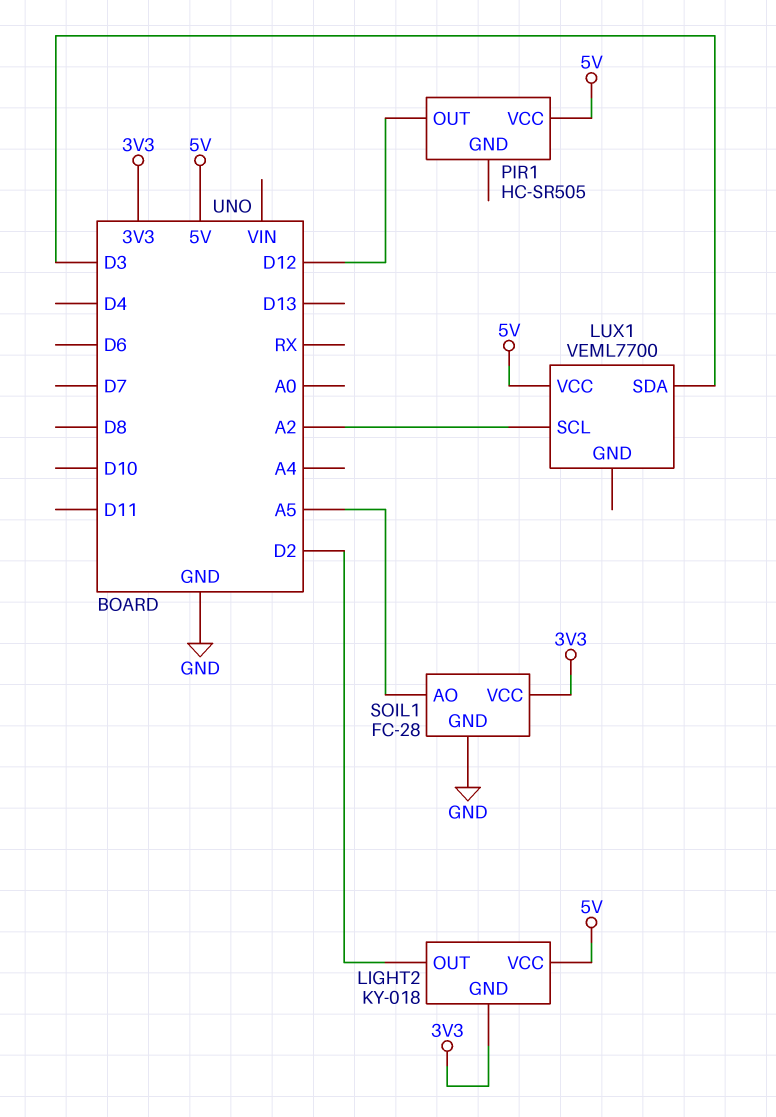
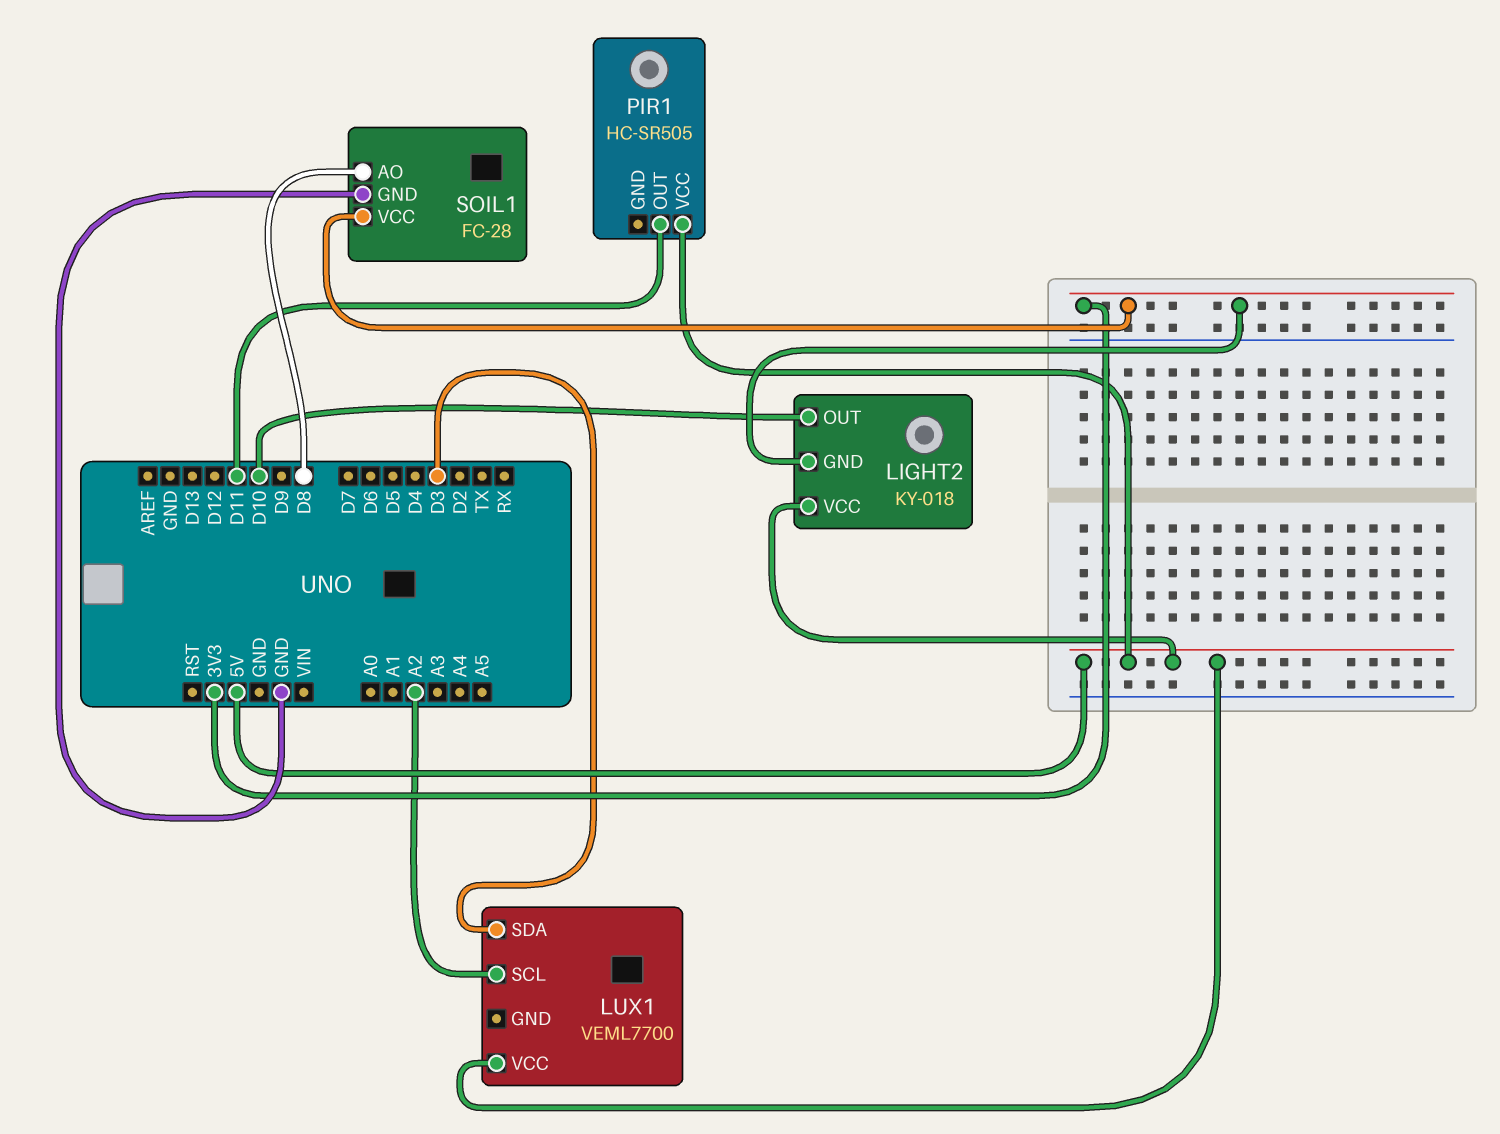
LIGHT2 pin OUT: D2 -> D10
PIR1 pin OUT: D12 -> D11
SOIL1 pin AO: A5 -> D8

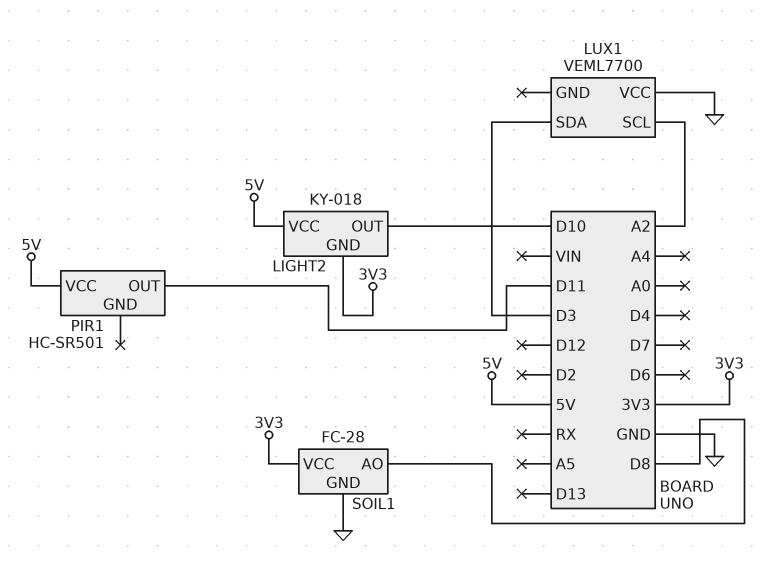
LUX1 pin VCC: 5V -> GND
PIR1: HC-SR505 -> HC-SR501

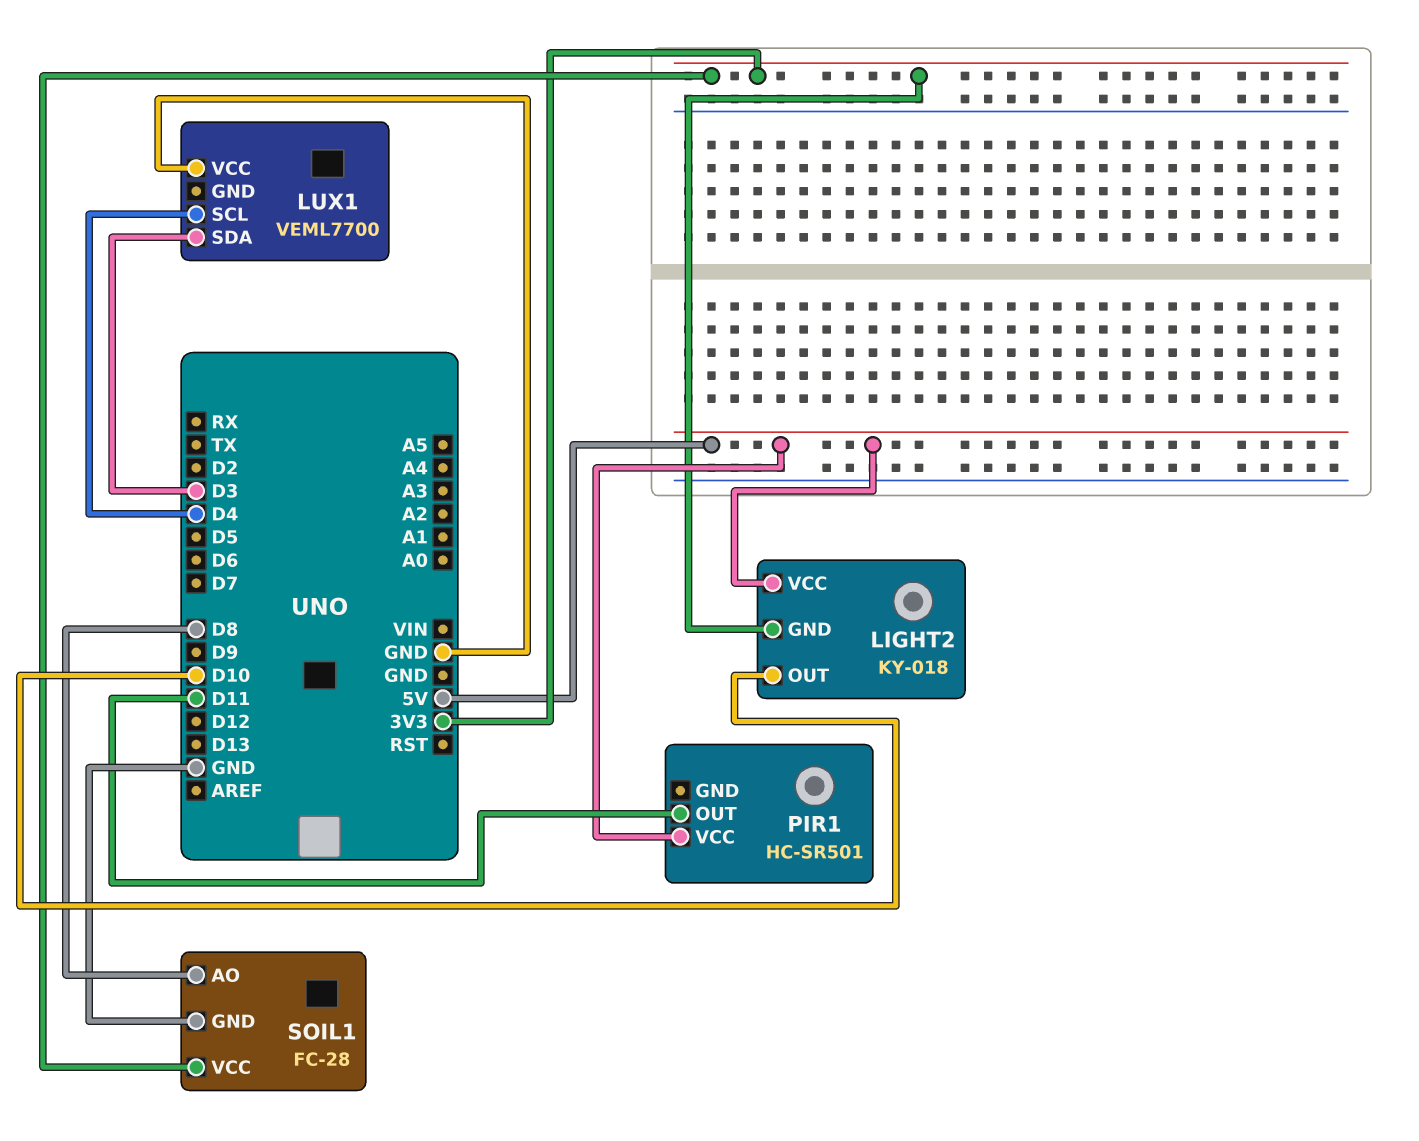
LUX1 pin SCL: A2 -> D4

